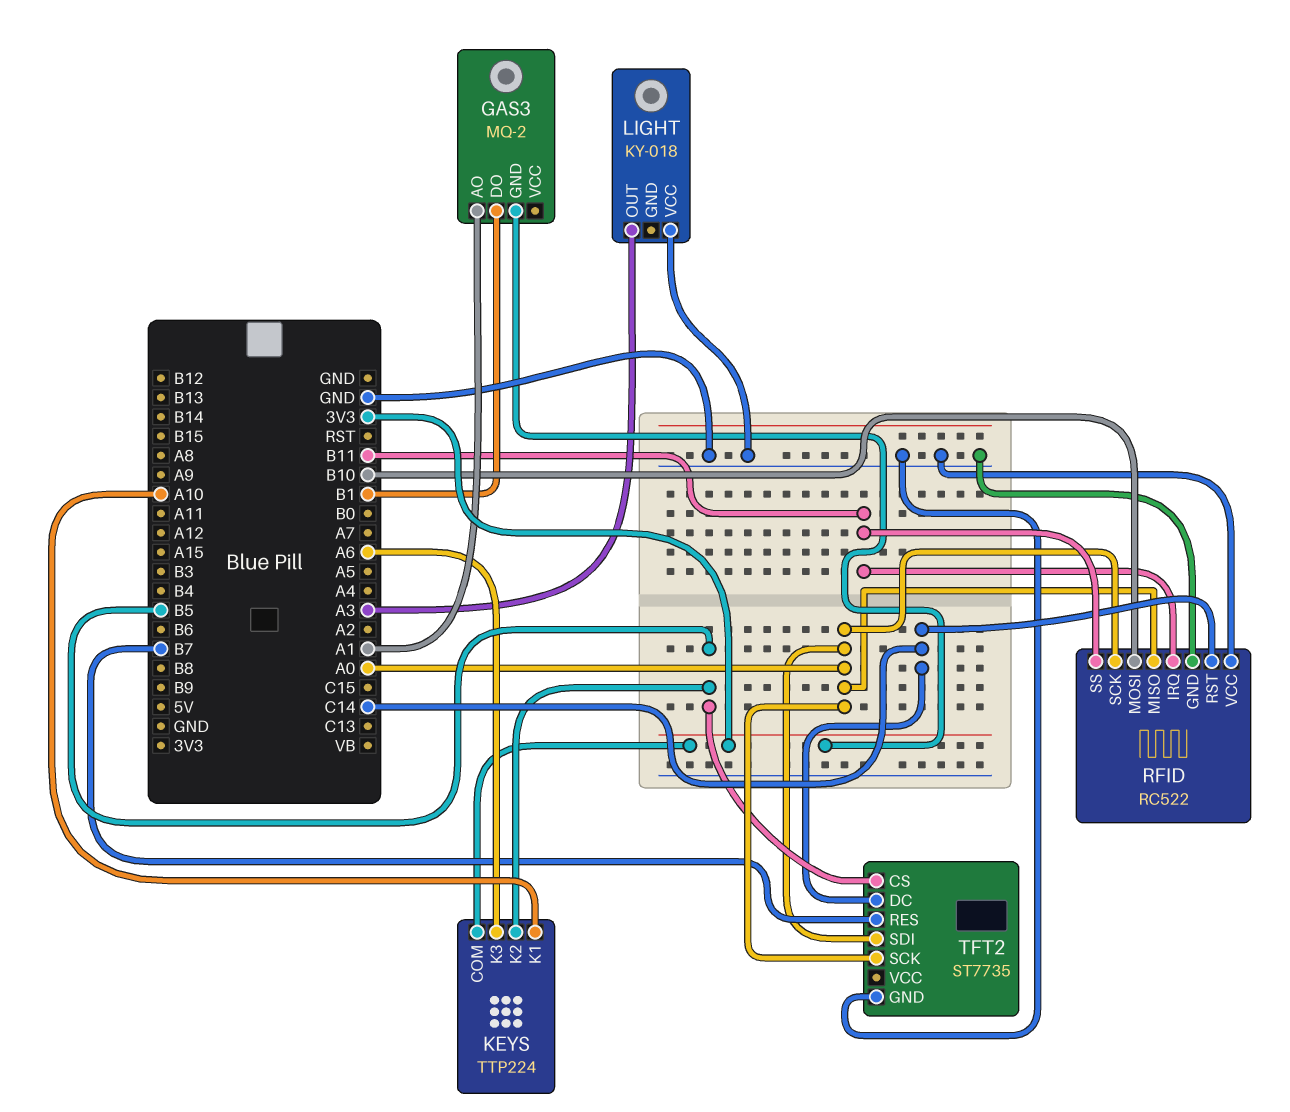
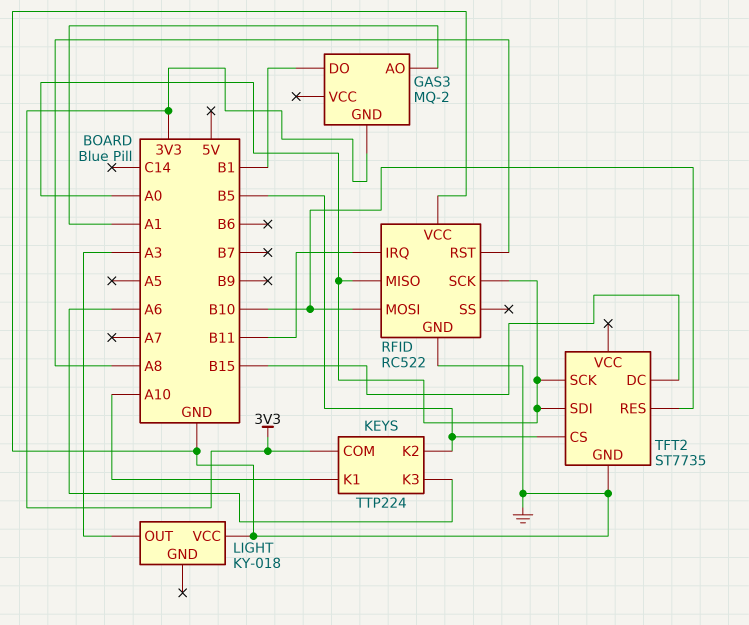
RFID pin RST: C14 -> A8
RFID pin SS: B11 -> none
TFT2 pin DC: C14 -> B15
TFT2 pin RES: B7 -> B10

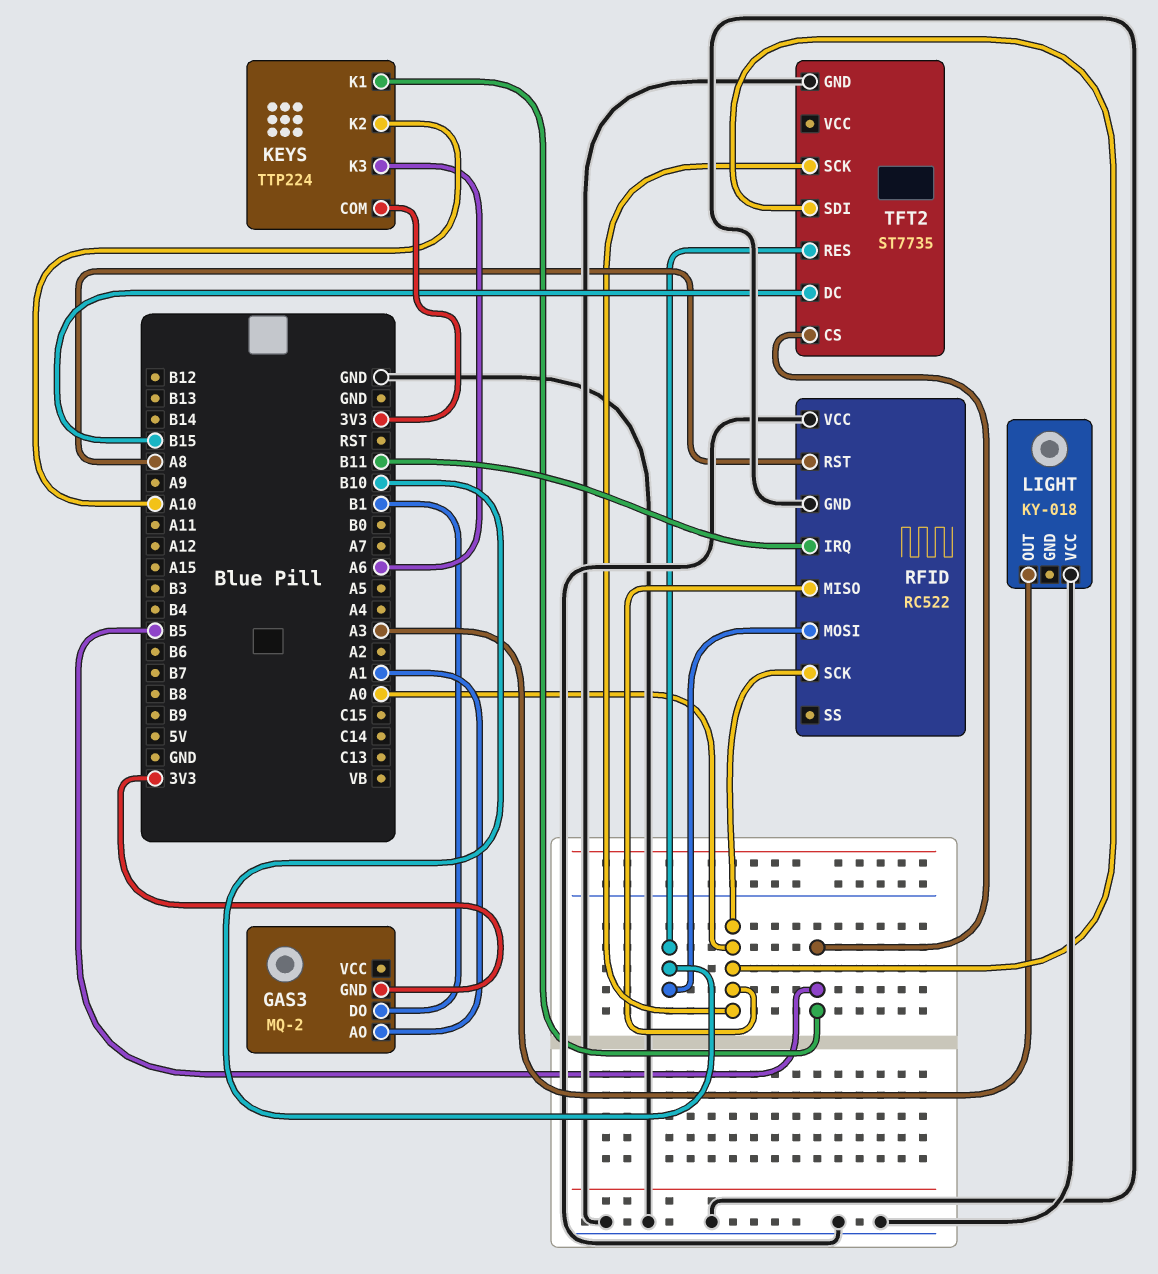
KEYS pin K1: A10 -> B5
KEYS pin K2: B5 -> A10

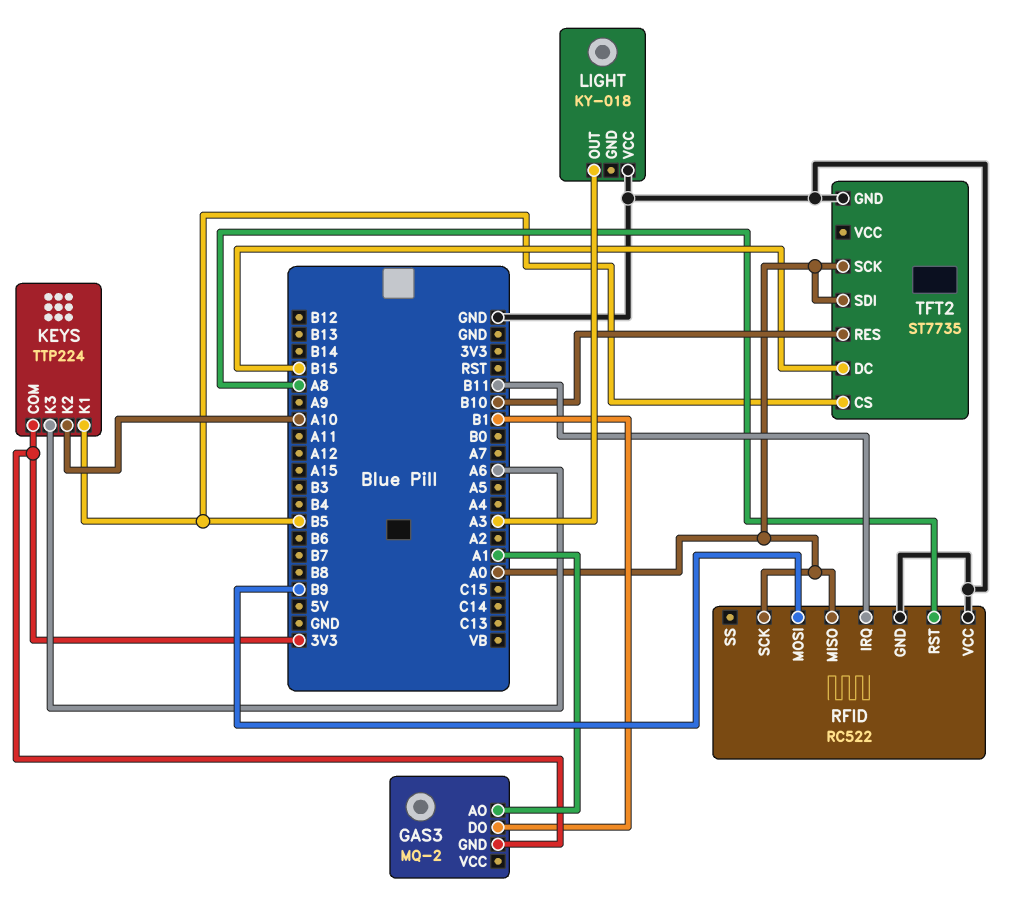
RFID pin MOSI: B10 -> B9

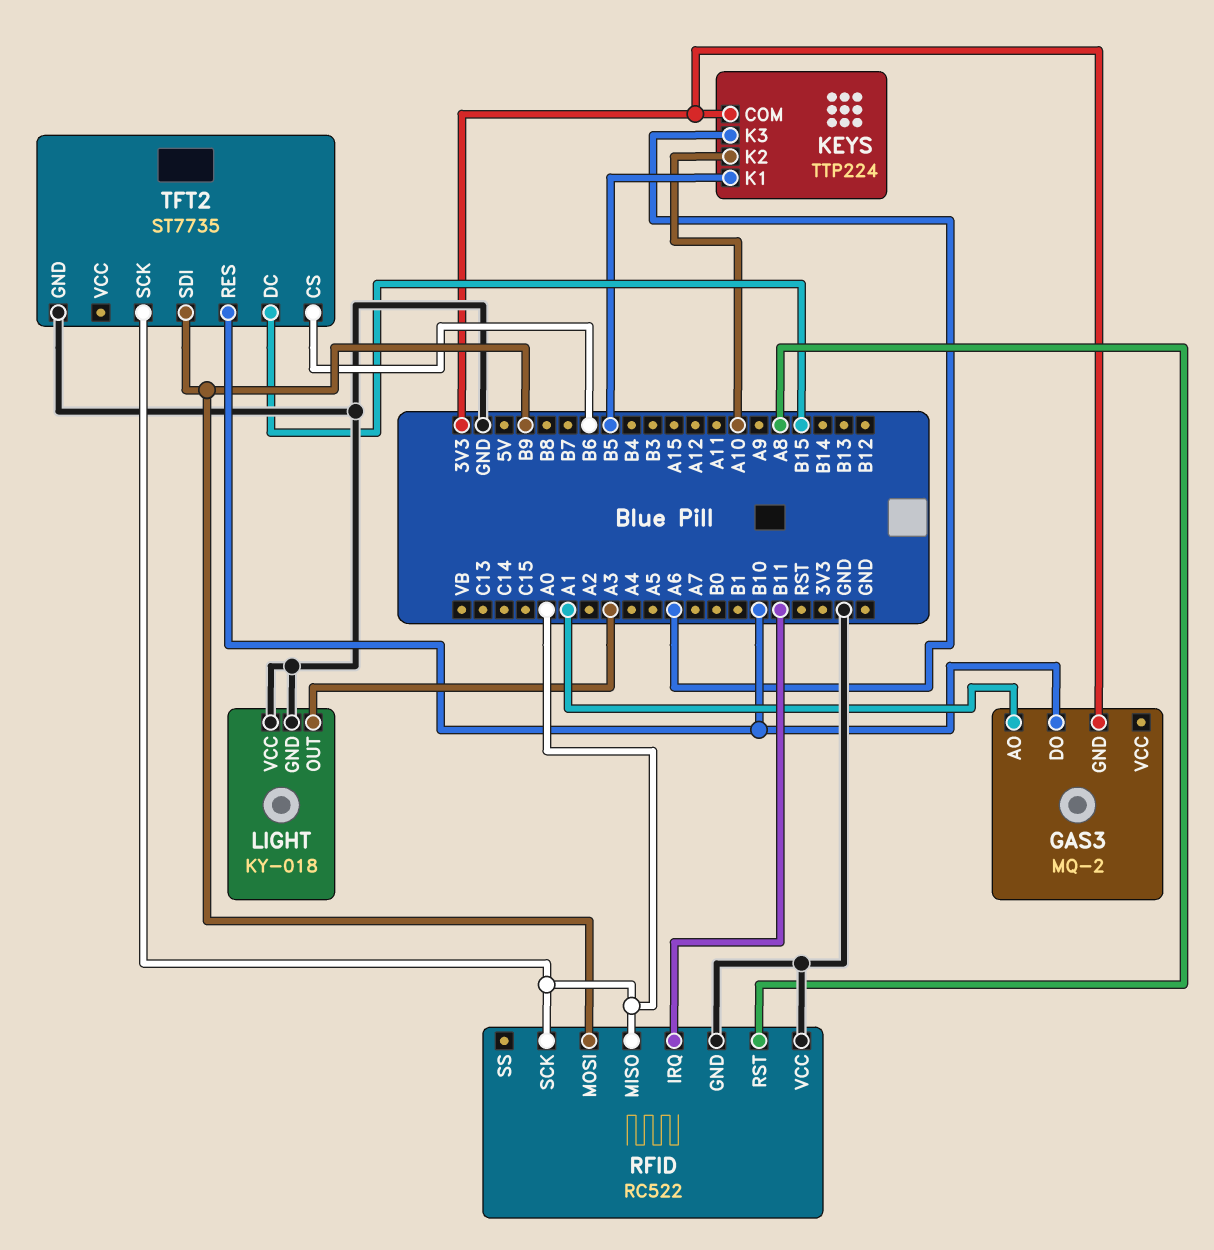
GAS3 pin DO: B1 -> B10
LIGHT pin GND: none -> GND
TFT2 pin CS: B5 -> B6
TFT2 pin SDI: A0 -> B9

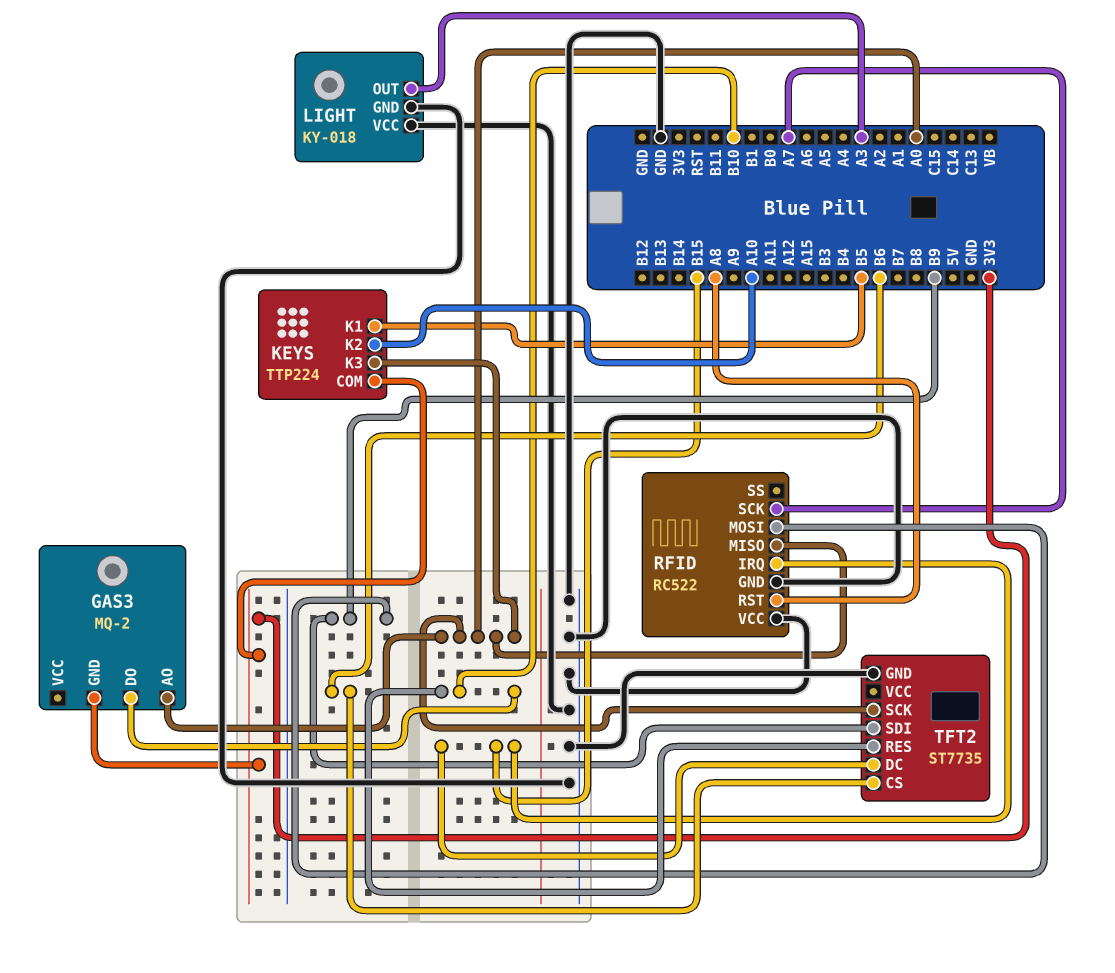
GAS3 pin AO: A1 -> A0
KEYS pin K3: A6 -> A0
RFID pin IRQ: B11 -> B15
RFID pin SCK: A0 -> A7

